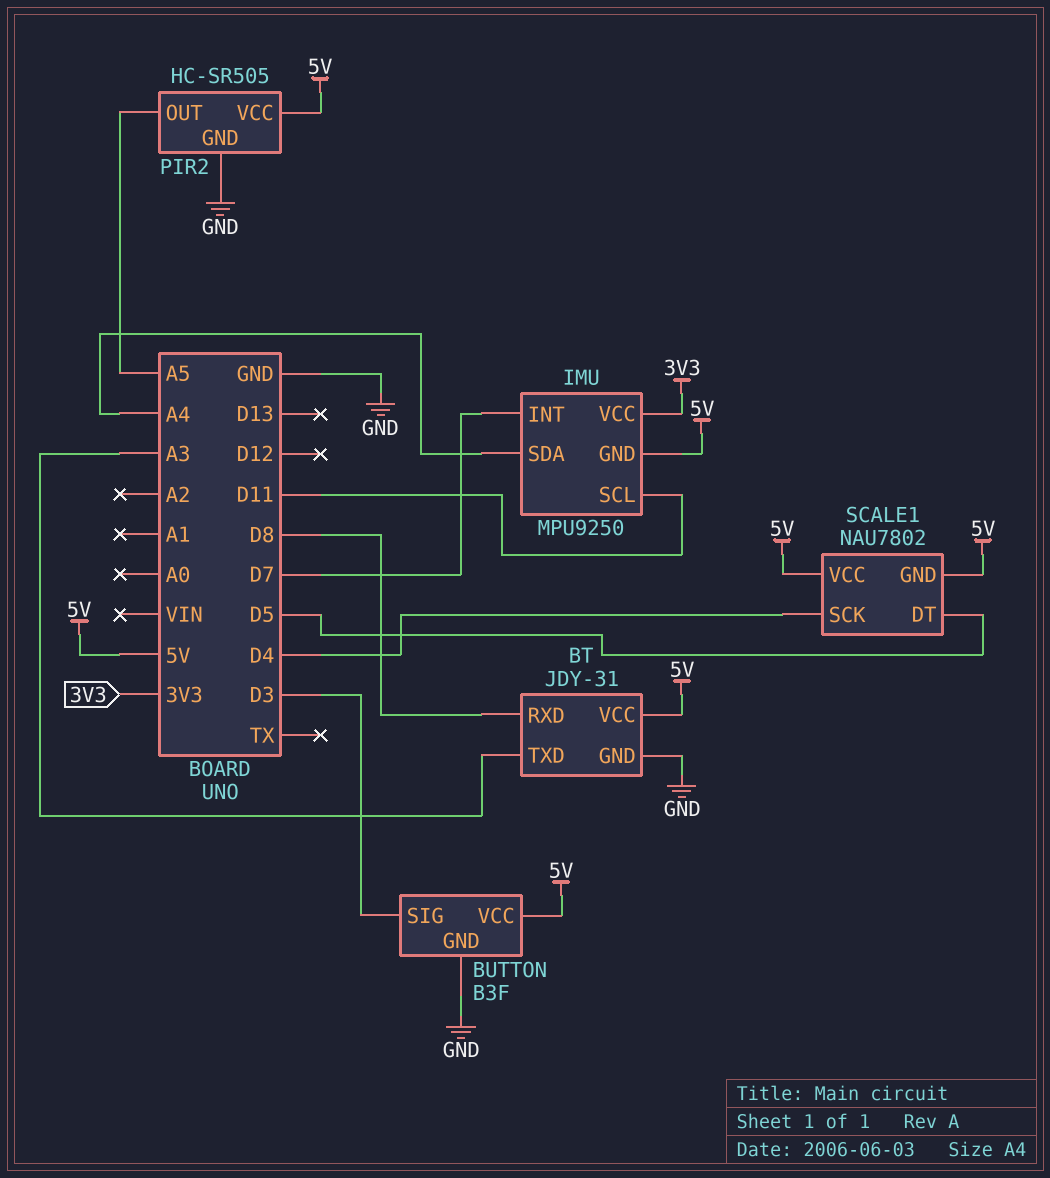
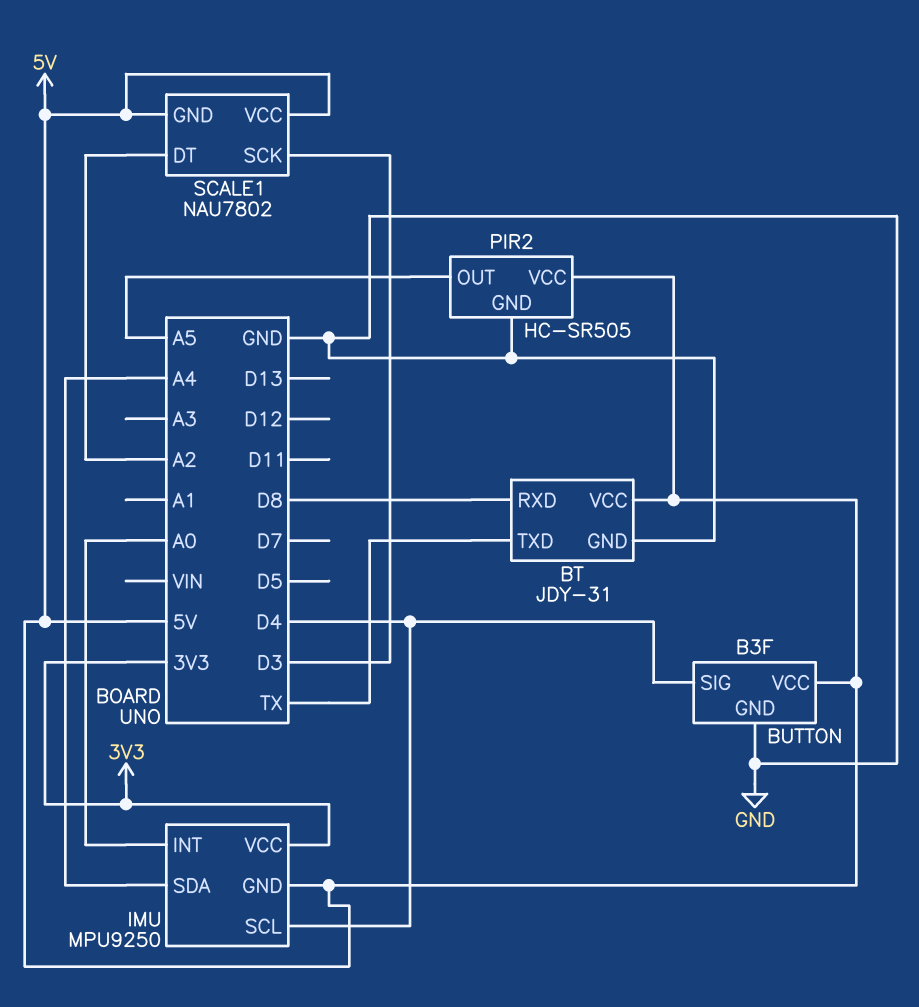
BT pin TXD: A3 -> TX
BUTTON pin SIG: D3 -> D4
IMU pin INT: D7 -> A0
IMU pin SCL: D11 -> D4
SCALE1 pin DT: D5 -> A2
SCALE1 pin SCK: D4 -> D3

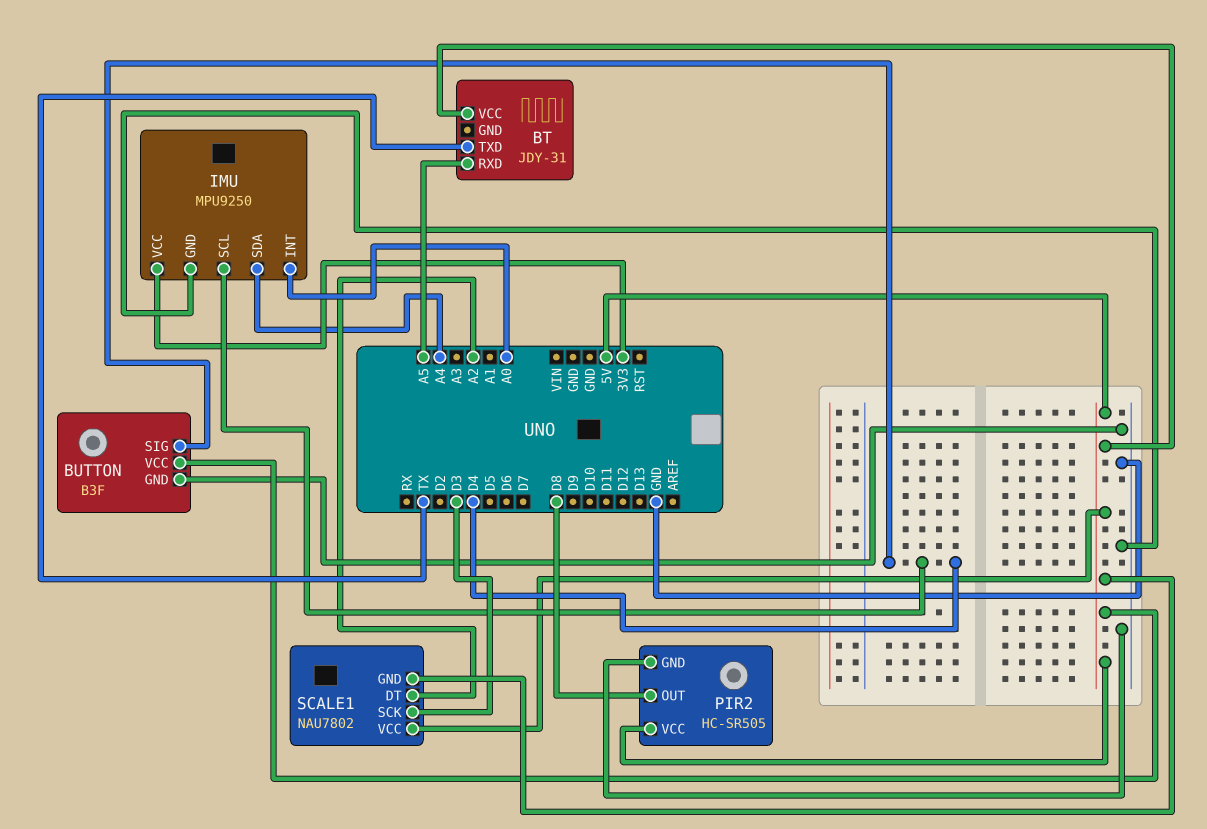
BT pin GND: GND -> none
BT pin RXD: D8 -> A5
IMU pin GND: 5V -> GND
PIR2 pin OUT: A5 -> D8

